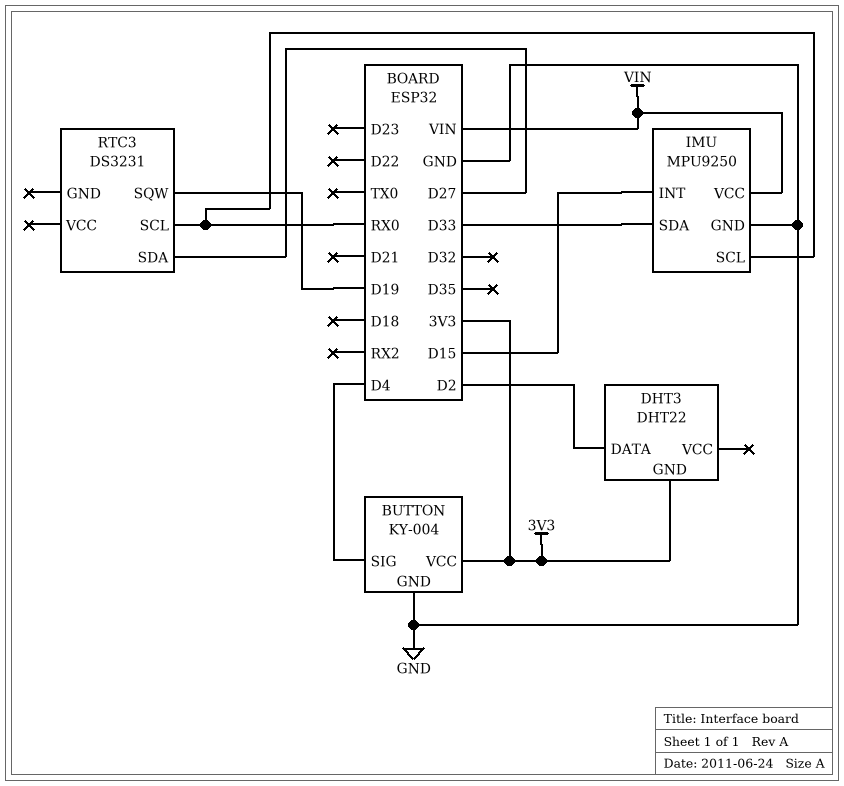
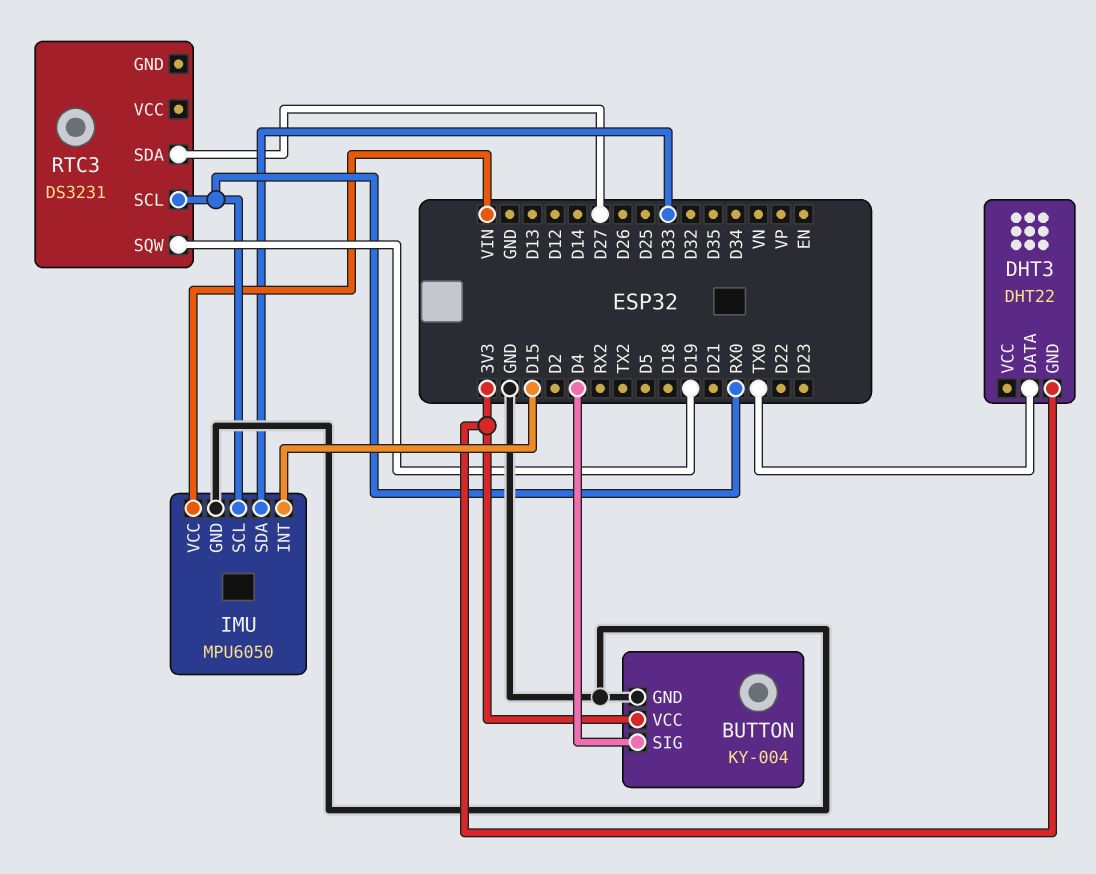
DHT3 pin DATA: D2 -> TX0
IMU: MPU9250 -> MPU6050

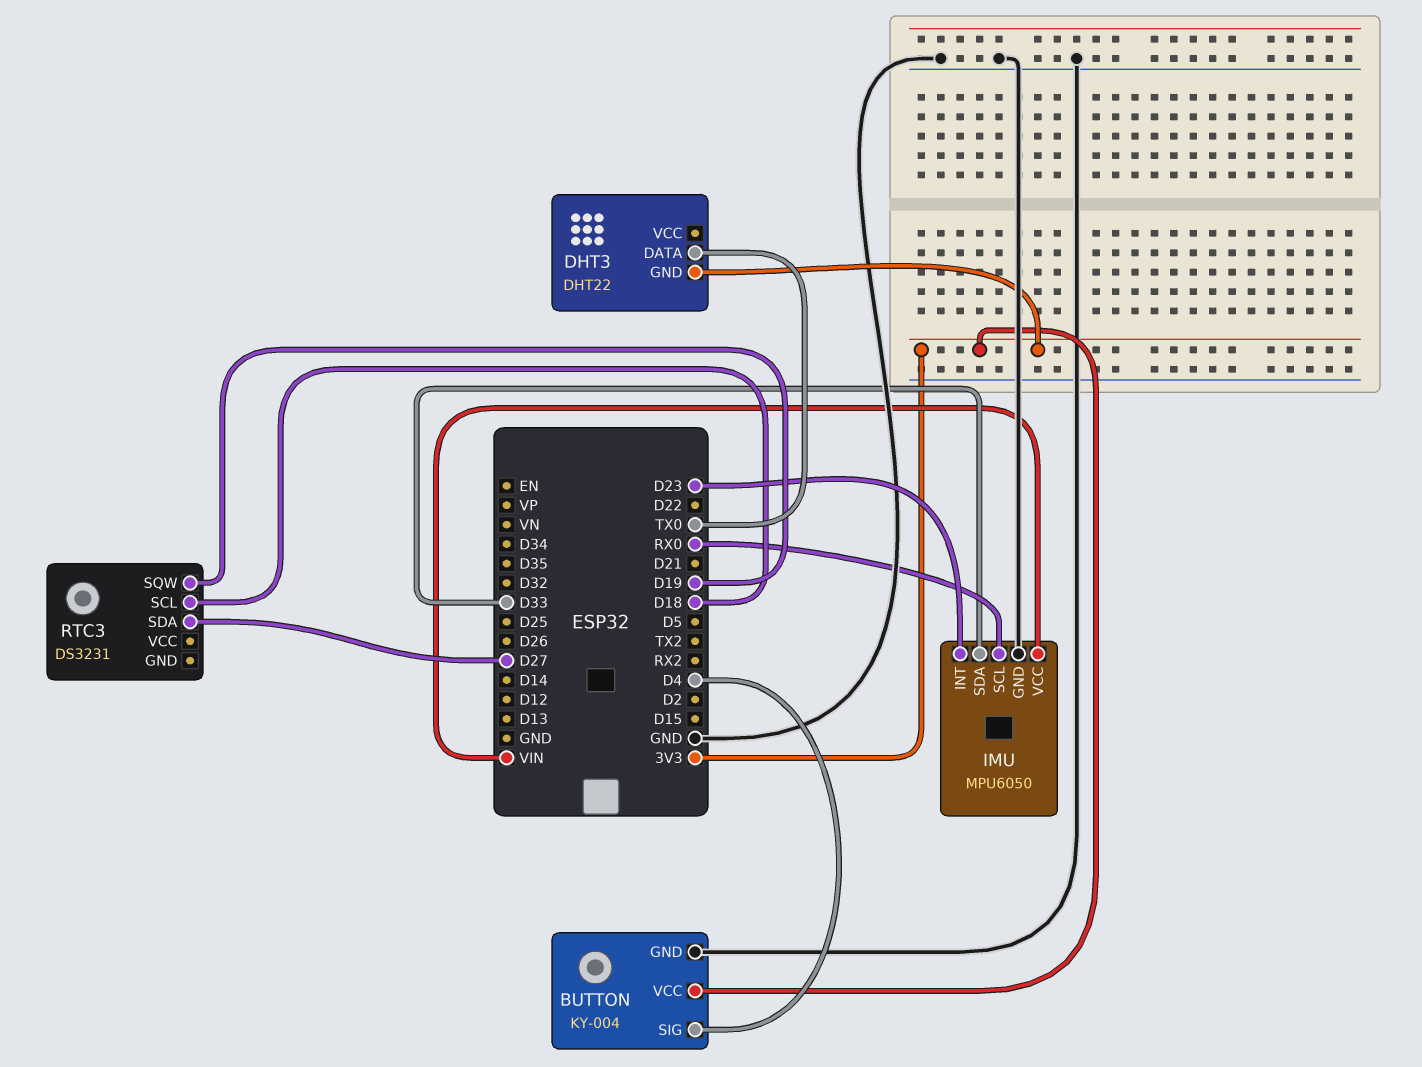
IMU pin INT: D15 -> D23
RTC3 pin SCL: RX0 -> D18

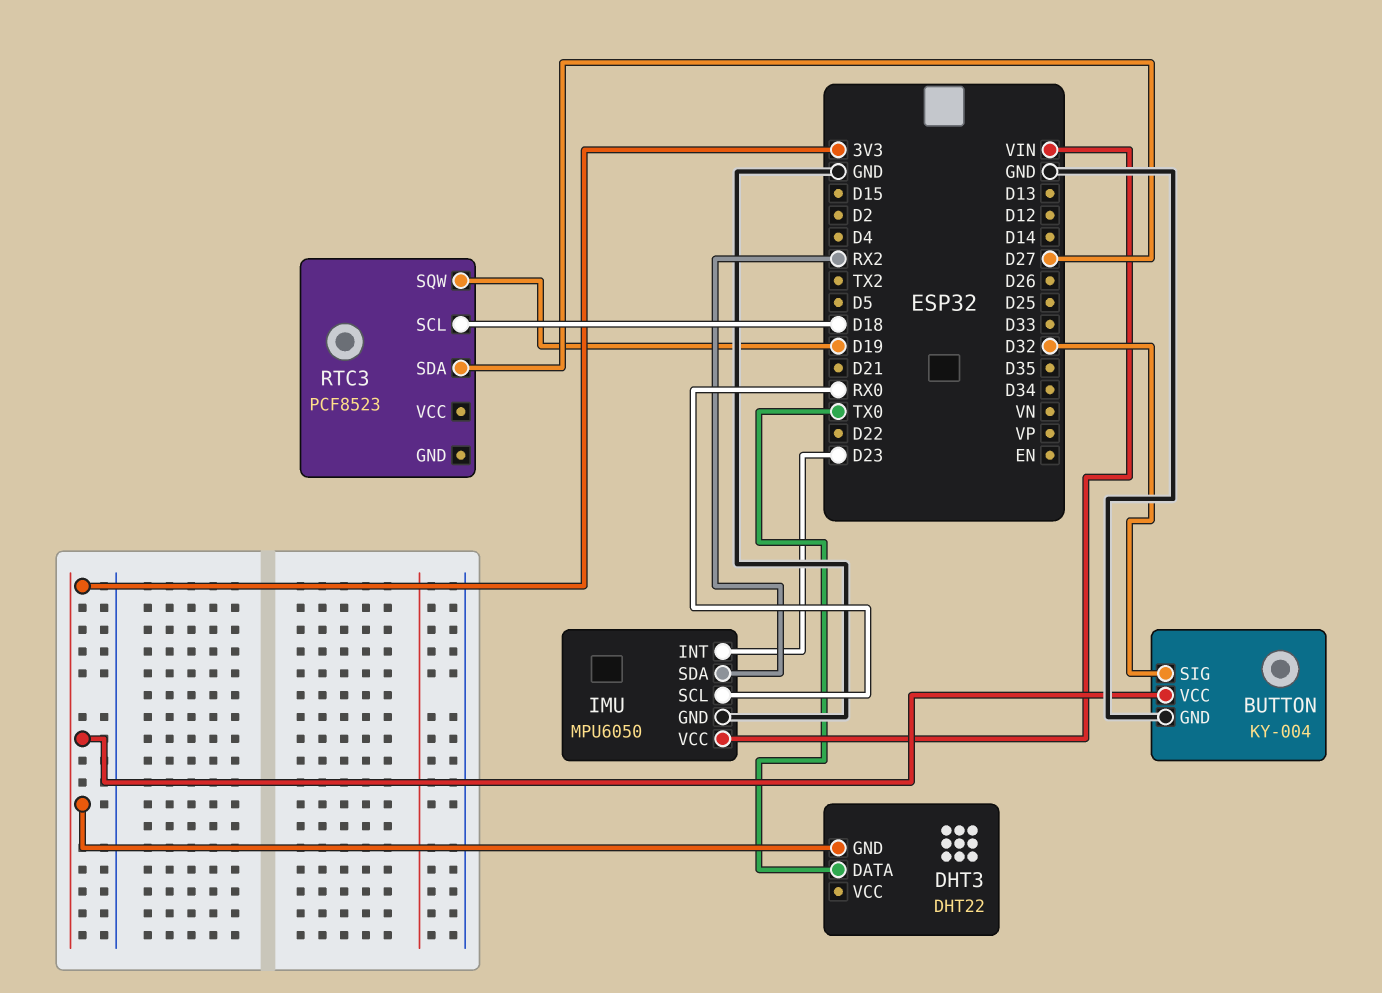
BUTTON pin SIG: D4 -> D32
IMU pin SDA: D33 -> RX2
RTC3: DS3231 -> PCF8523

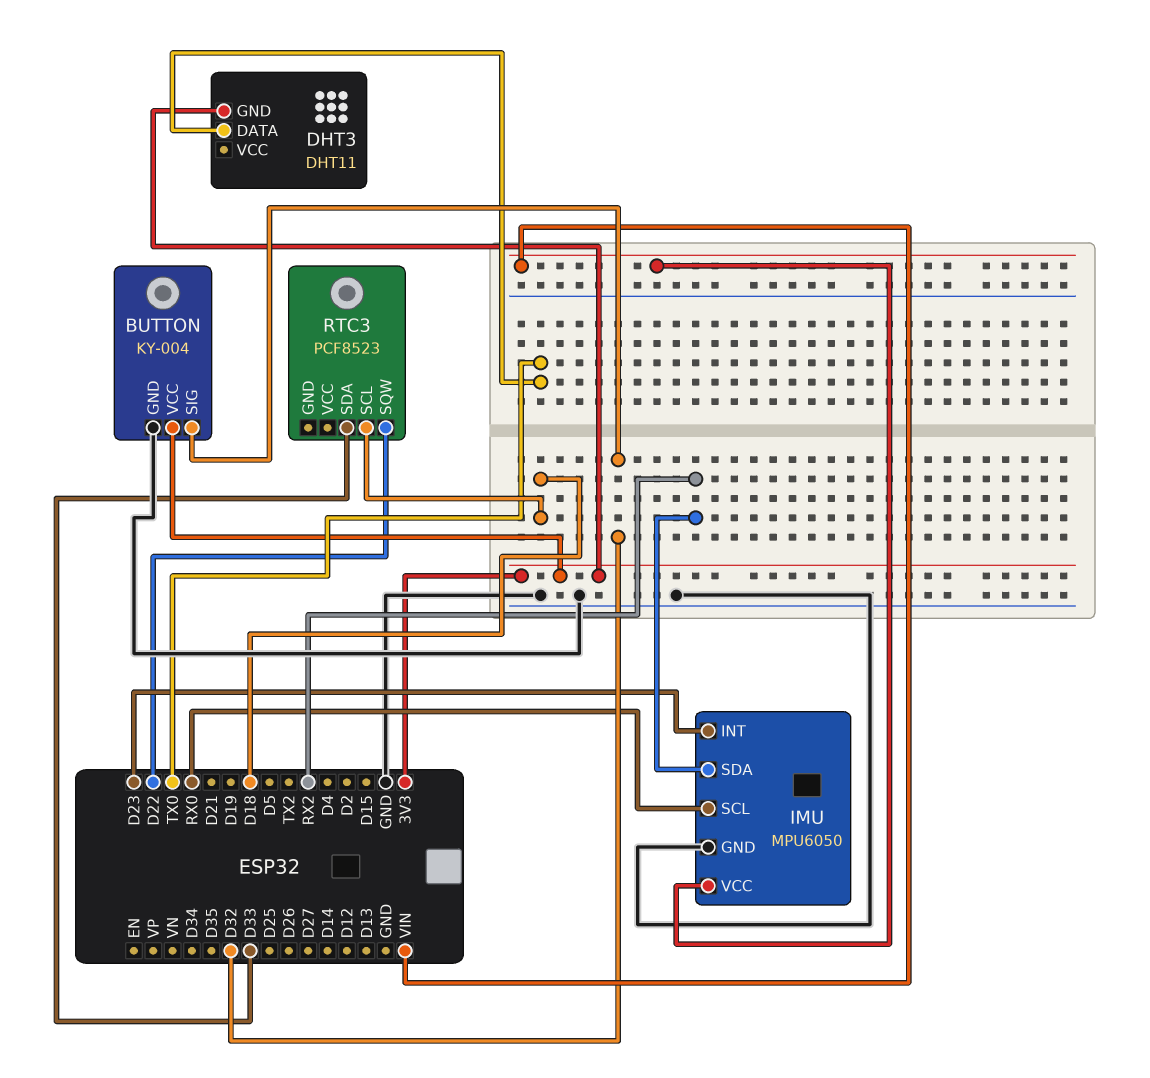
DHT3: DHT22 -> DHT11
RTC3 pin SDA: D27 -> D33
RTC3 pin SQW: D19 -> D22

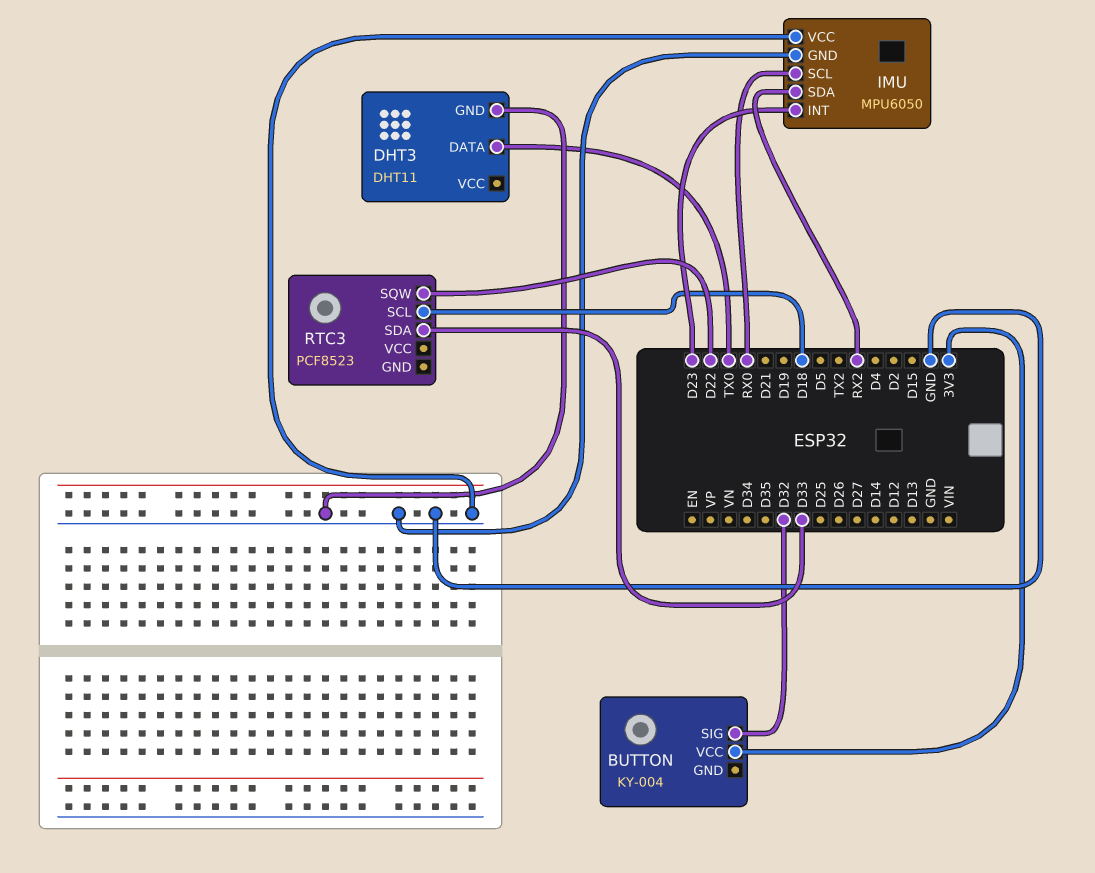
BUTTON pin GND: GND -> none
DHT3 pin GND: 3V3 -> GND
IMU pin VCC: VIN -> GND

